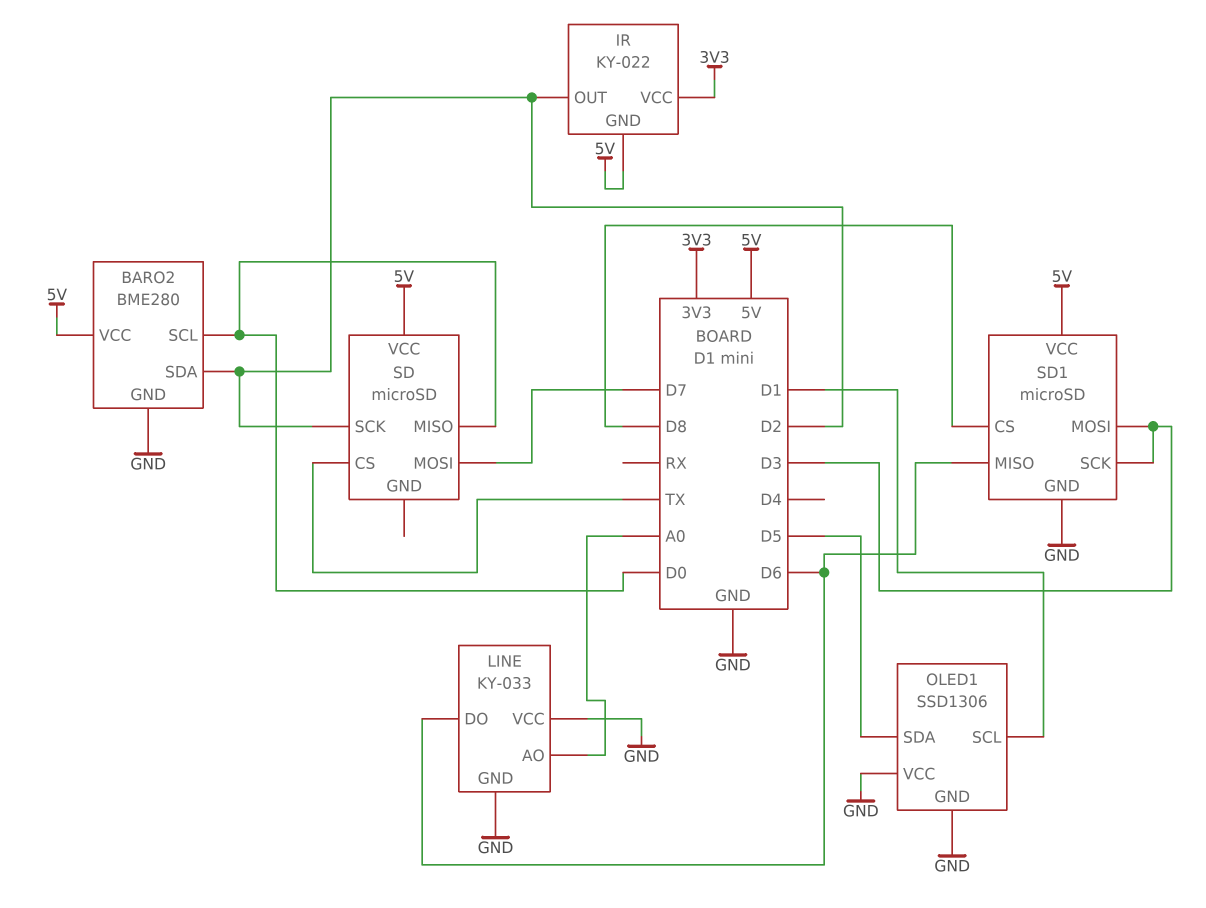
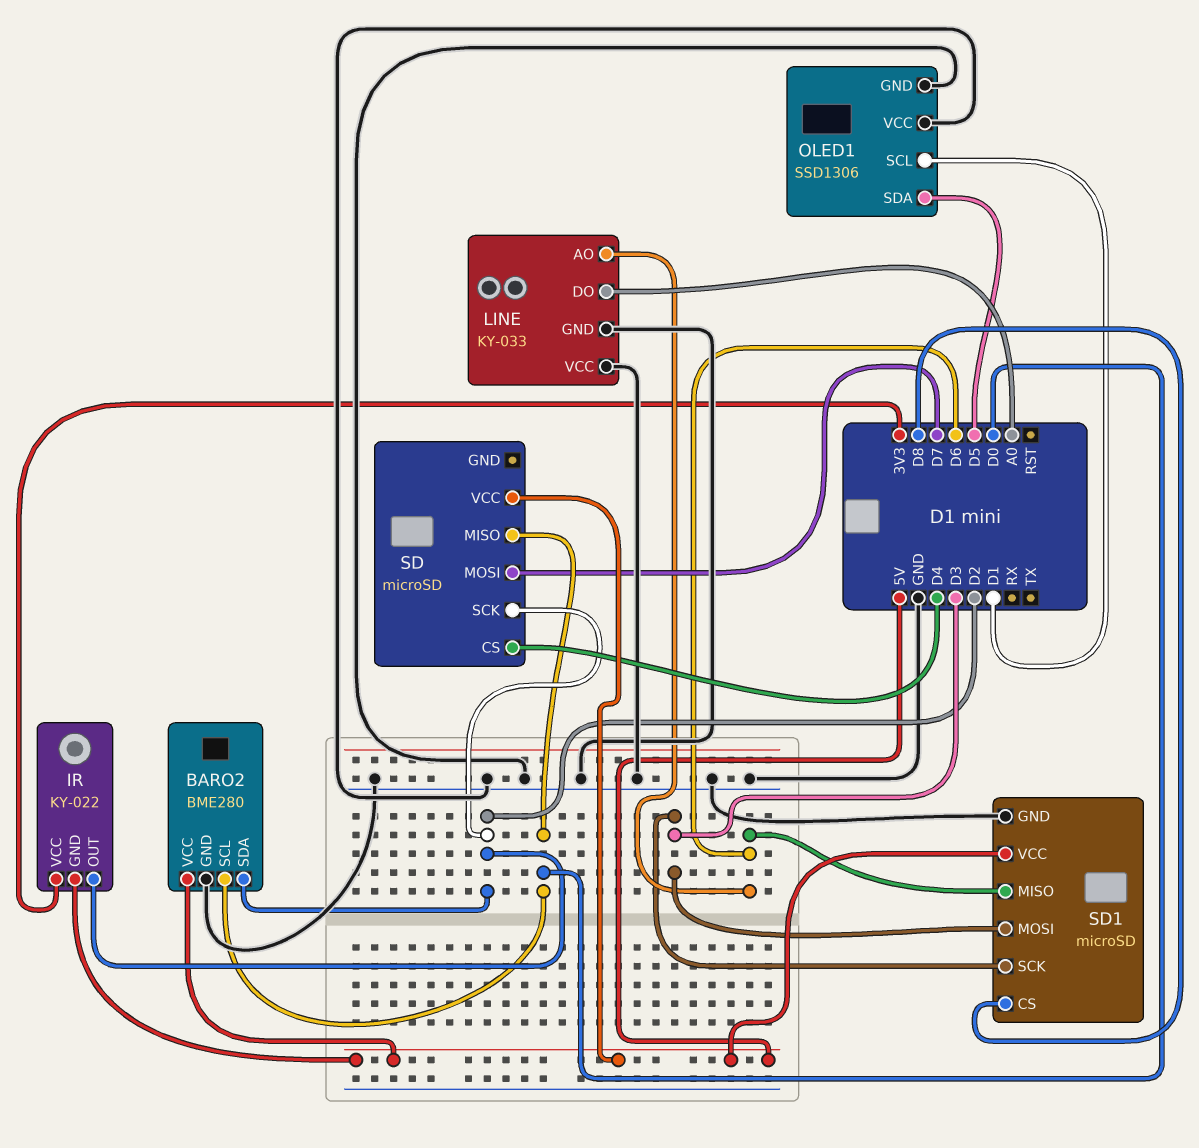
LINE pin AO: A0 -> D6
LINE pin DO: D6 -> A0
SD pin CS: TX -> D4

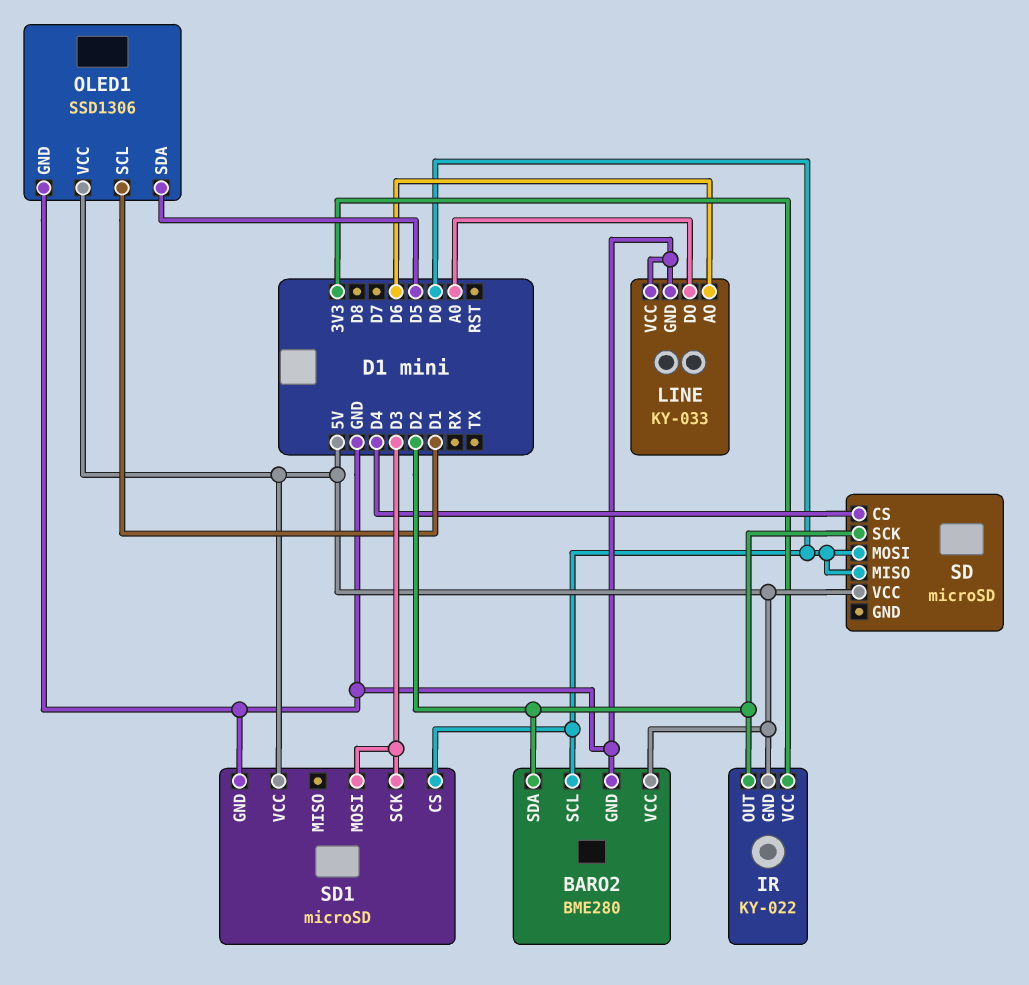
OLED1 pin VCC: GND -> 5V
SD pin MOSI: D7 -> D0
SD1 pin CS: D8 -> D0
SD1 pin MISO: D6 -> none

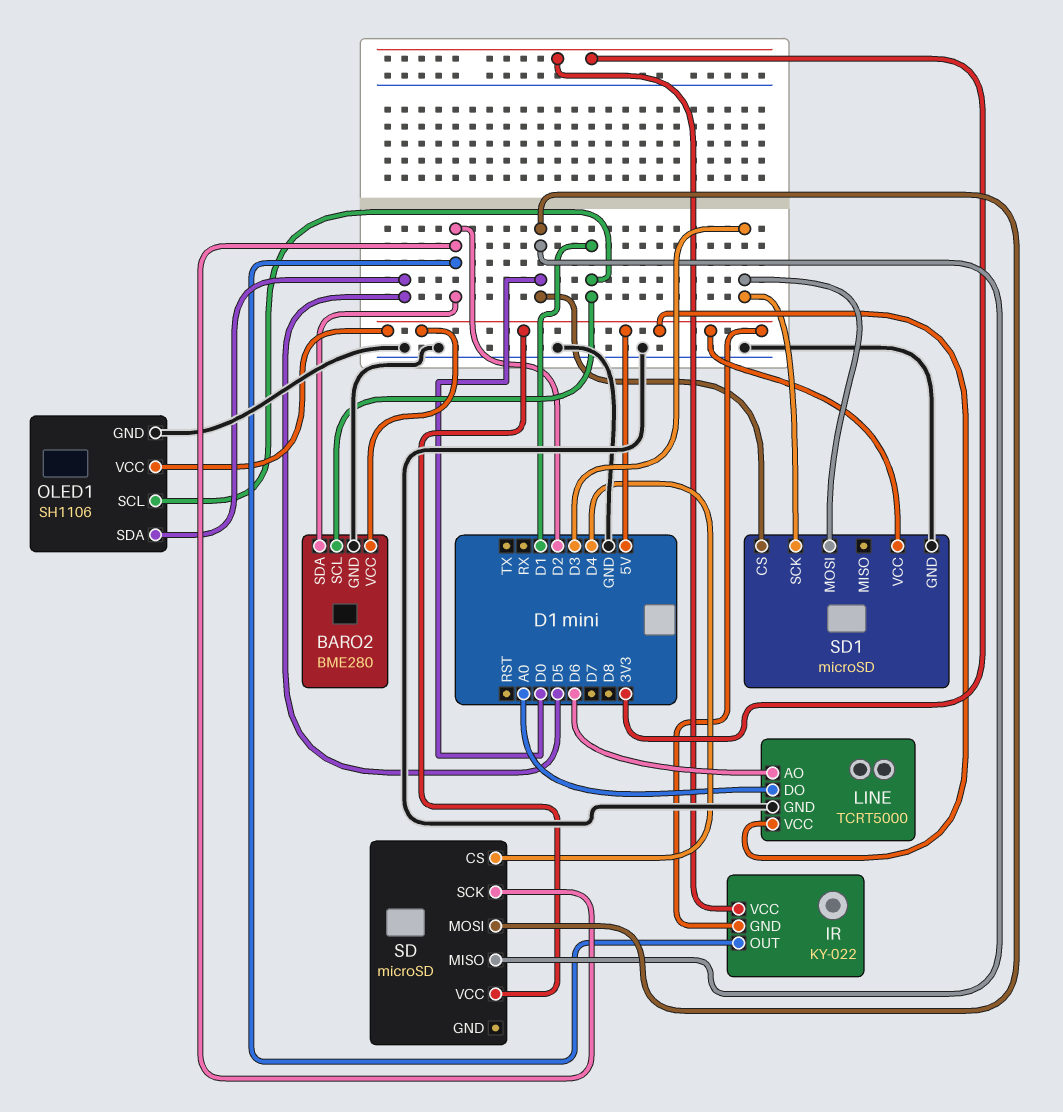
BARO2 pin SCL: D0 -> D1
LINE: KY-033 -> TCRT5000
LINE pin VCC: GND -> 5V
OLED1: SSD1306 -> SH1106

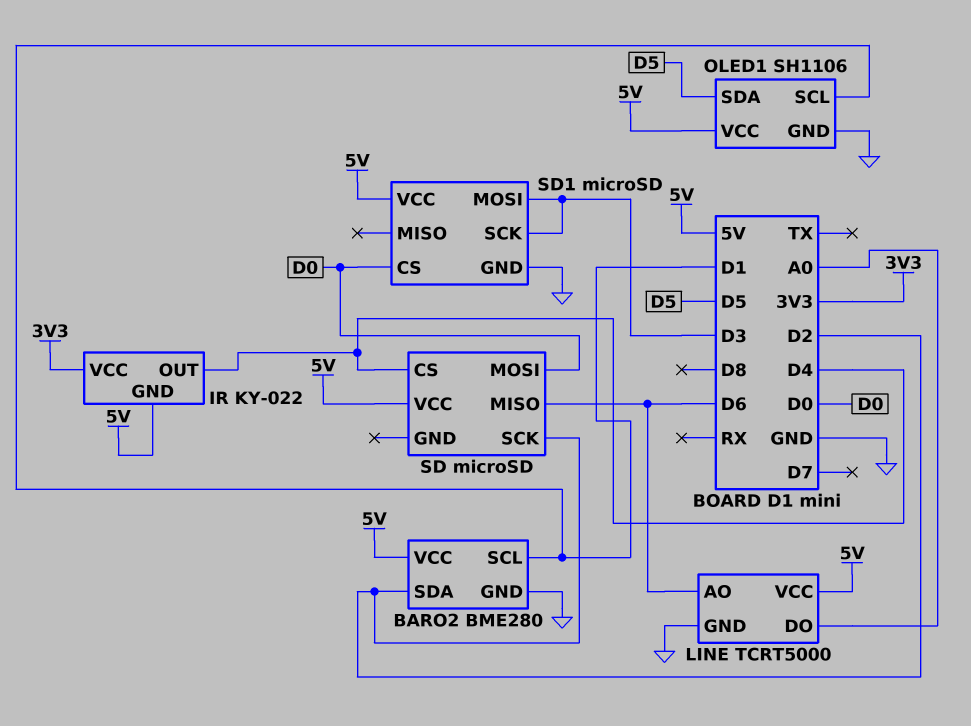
IR pin OUT: D2 -> D4
SD pin MISO: D0 -> D6

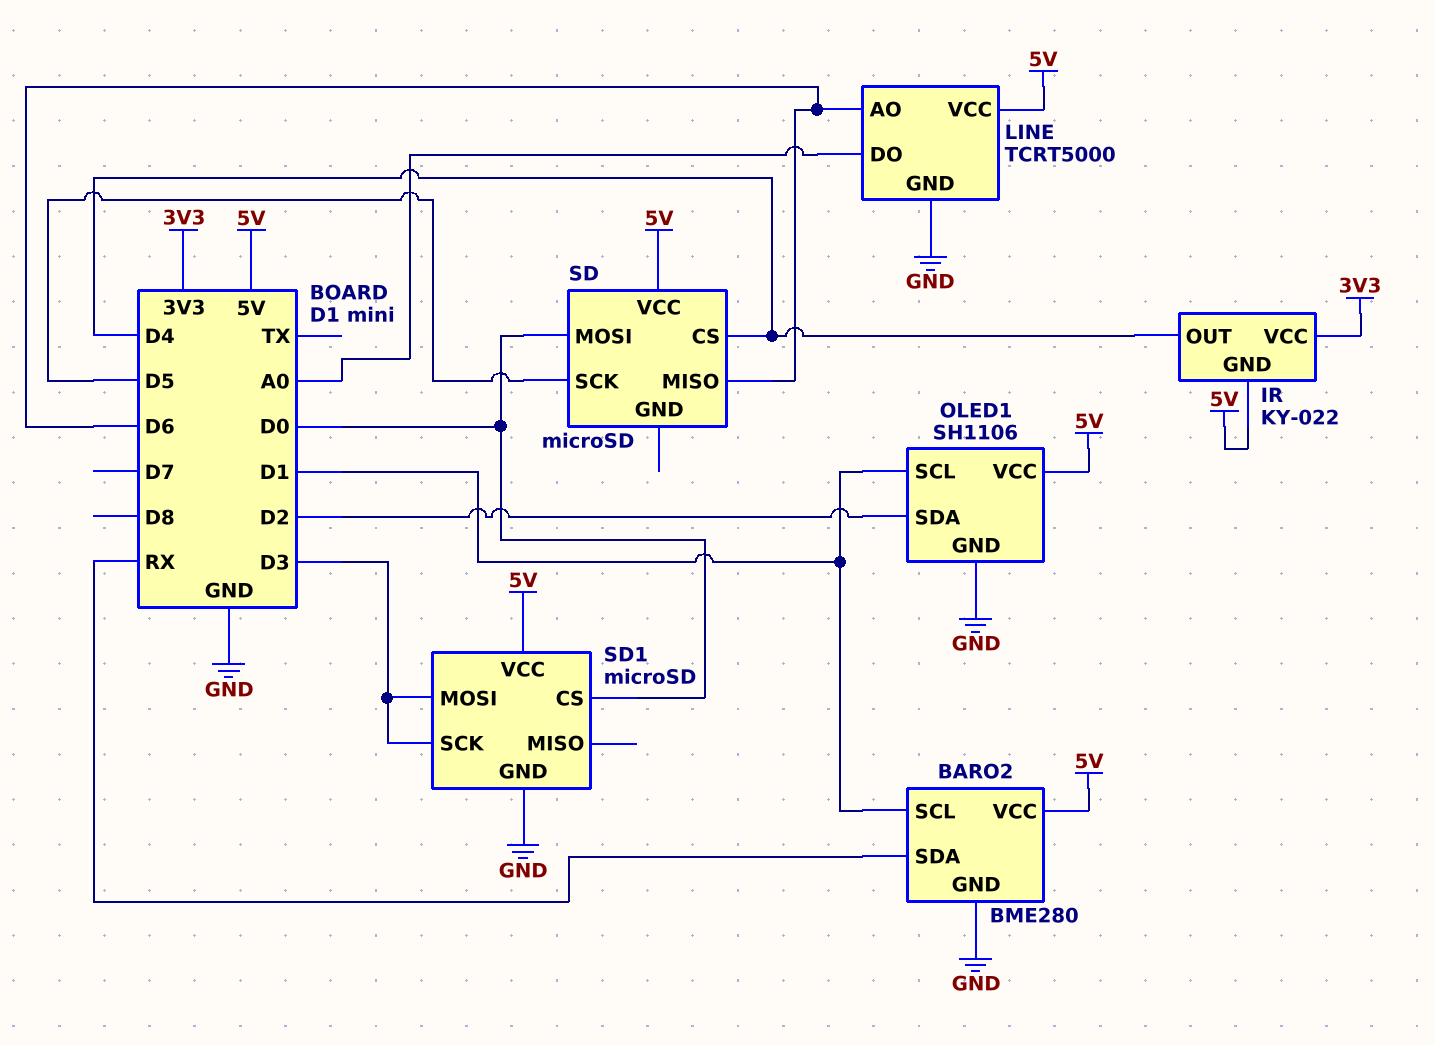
BARO2 pin SDA: D2 -> RX
OLED1 pin SDA: D5 -> D2
SD pin SCK: D2 -> D5

